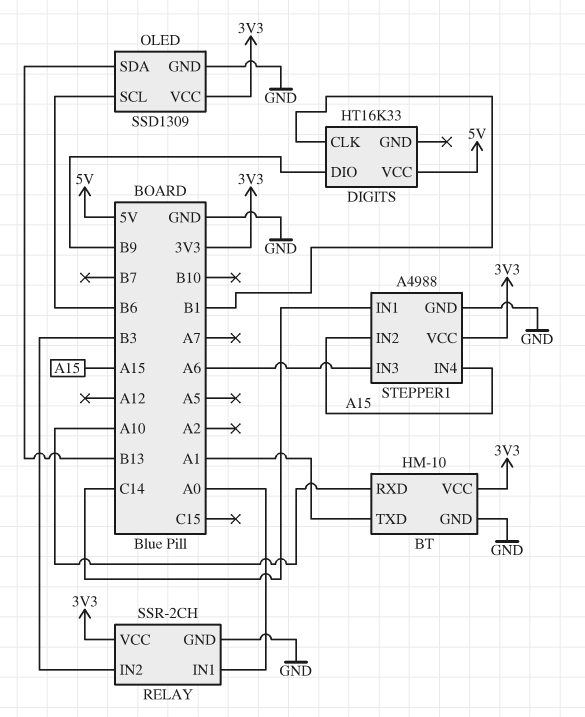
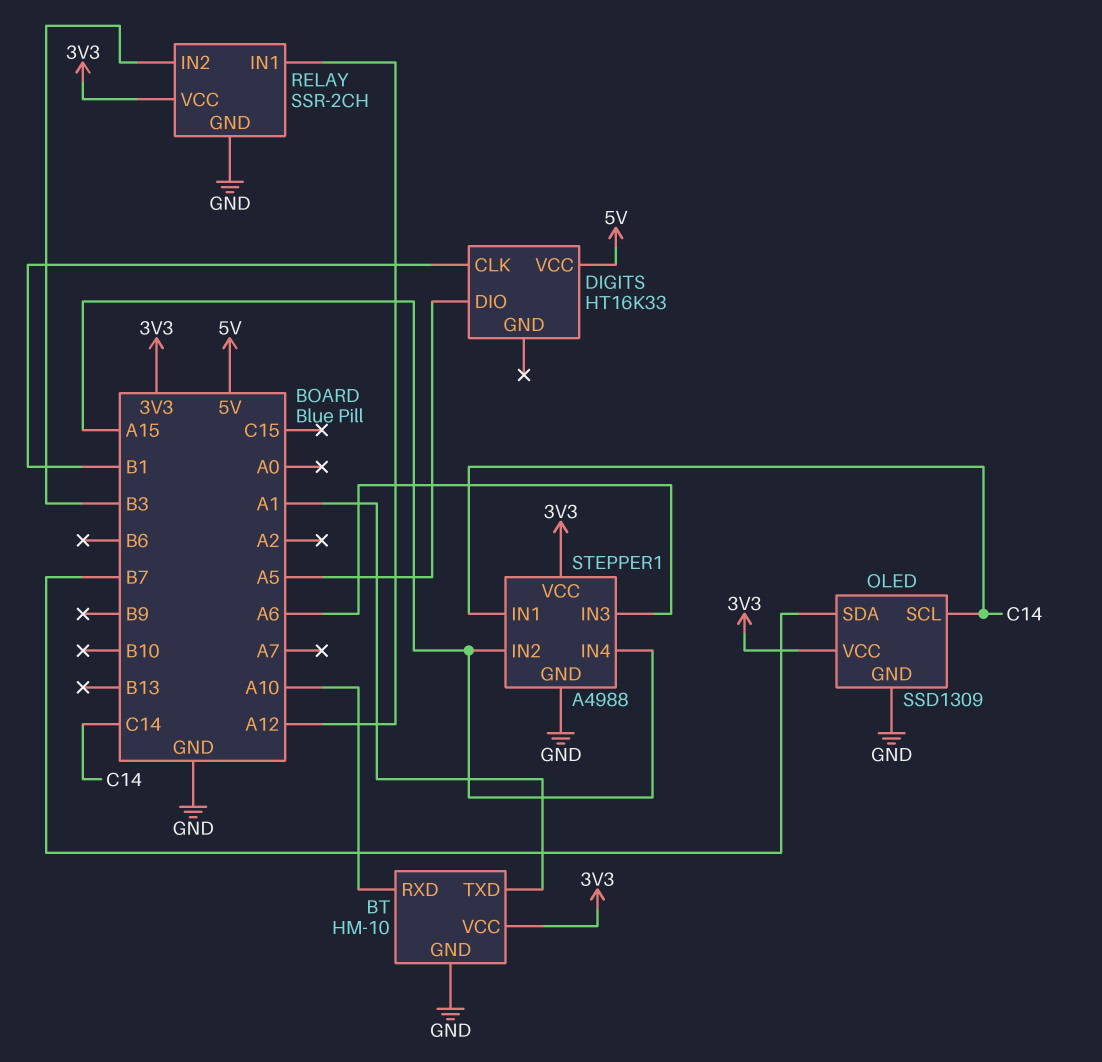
DIGITS pin DIO: B9 -> A5
OLED pin SCL: B6 -> C14
OLED pin SDA: B13 -> B7
RELAY pin IN1: A0 -> A12

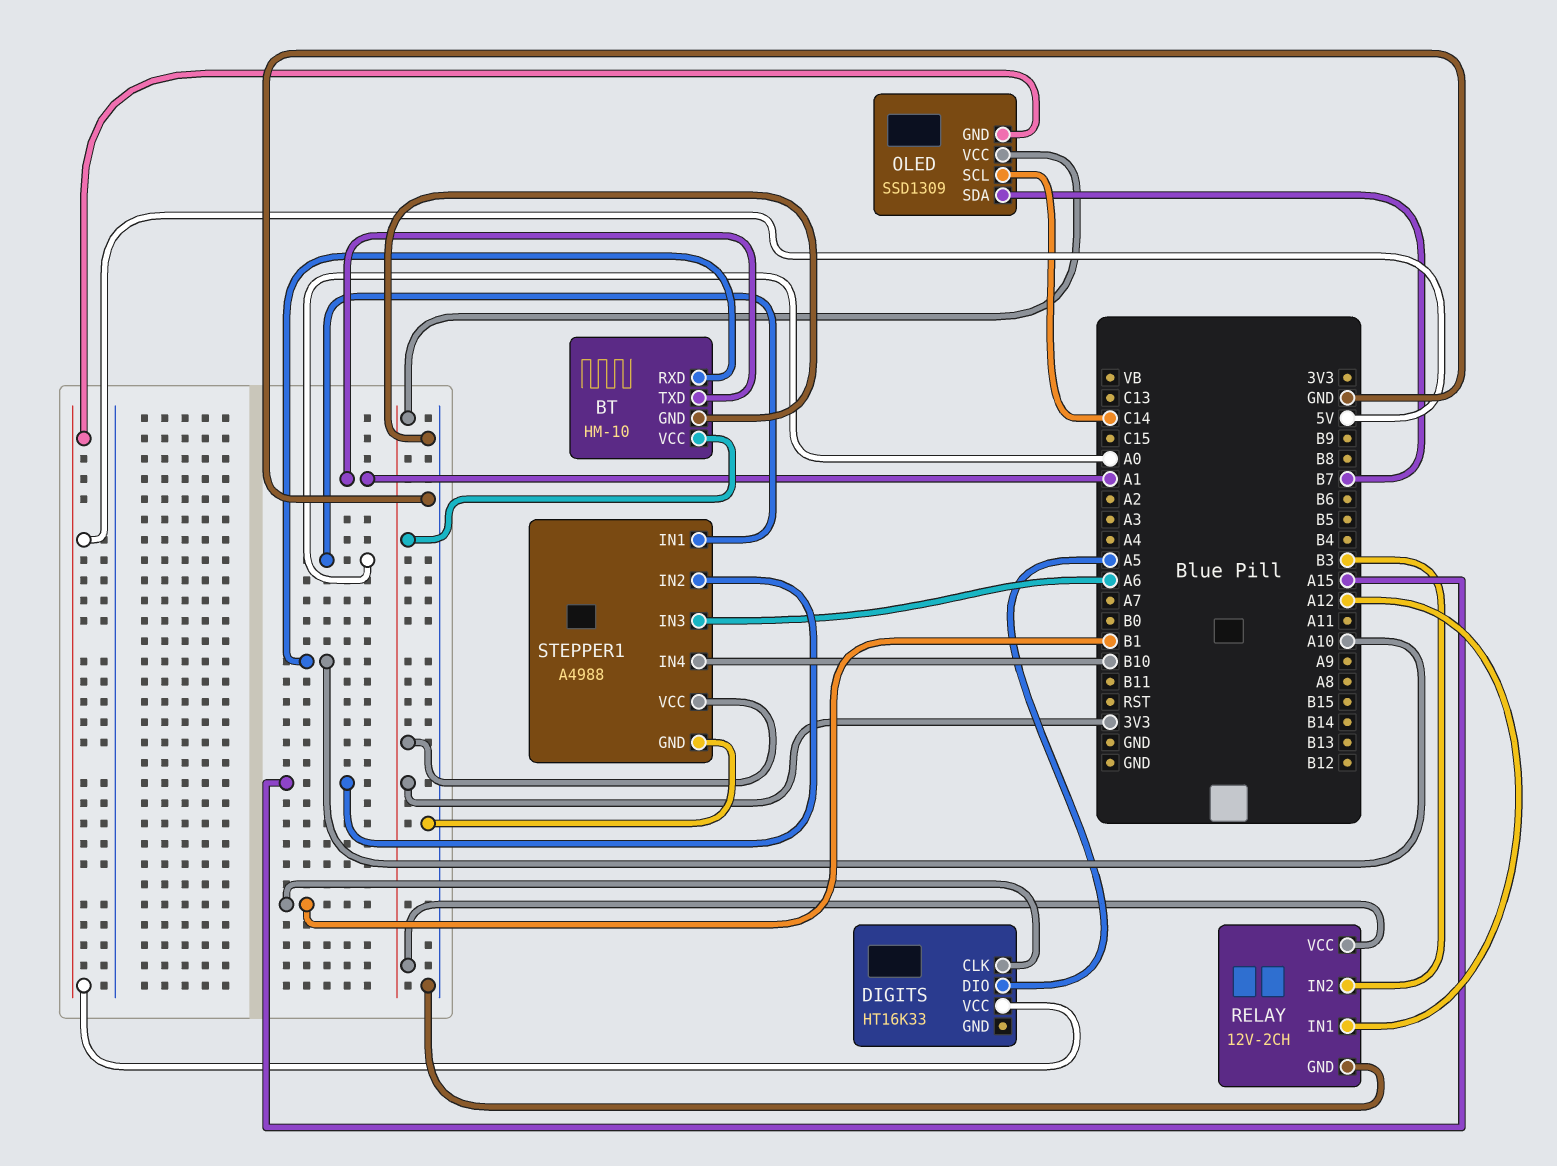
OLED pin GND: GND -> 5V
RELAY: SSR-2CH -> 12V-2CH
STEPPER1 pin IN1: C14 -> A0
STEPPER1 pin IN4: A15 -> B10

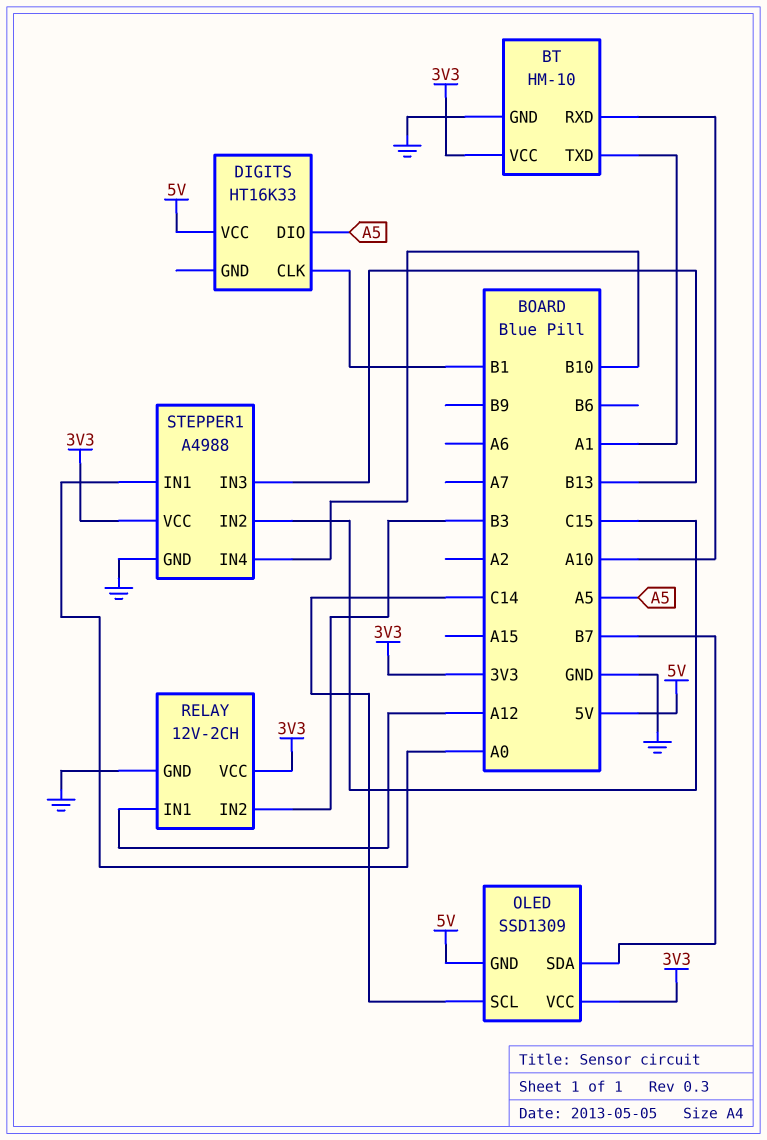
STEPPER1 pin IN2: A15 -> C15
STEPPER1 pin IN3: A6 -> B13

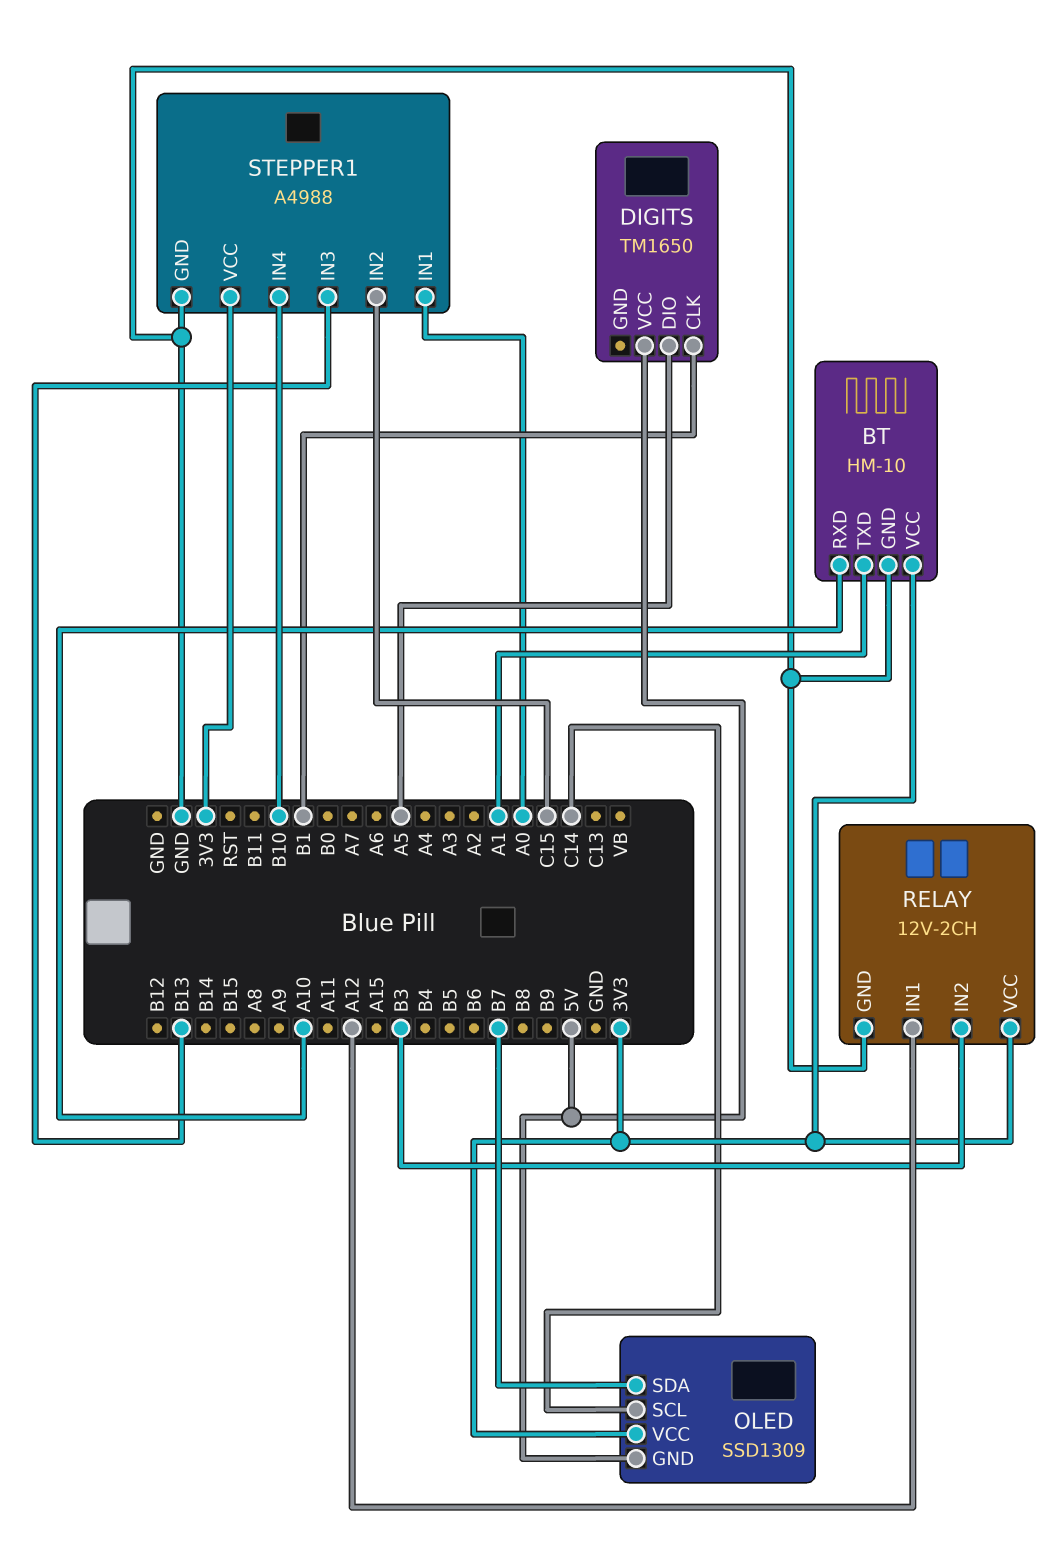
DIGITS: HT16K33 -> TM1650

